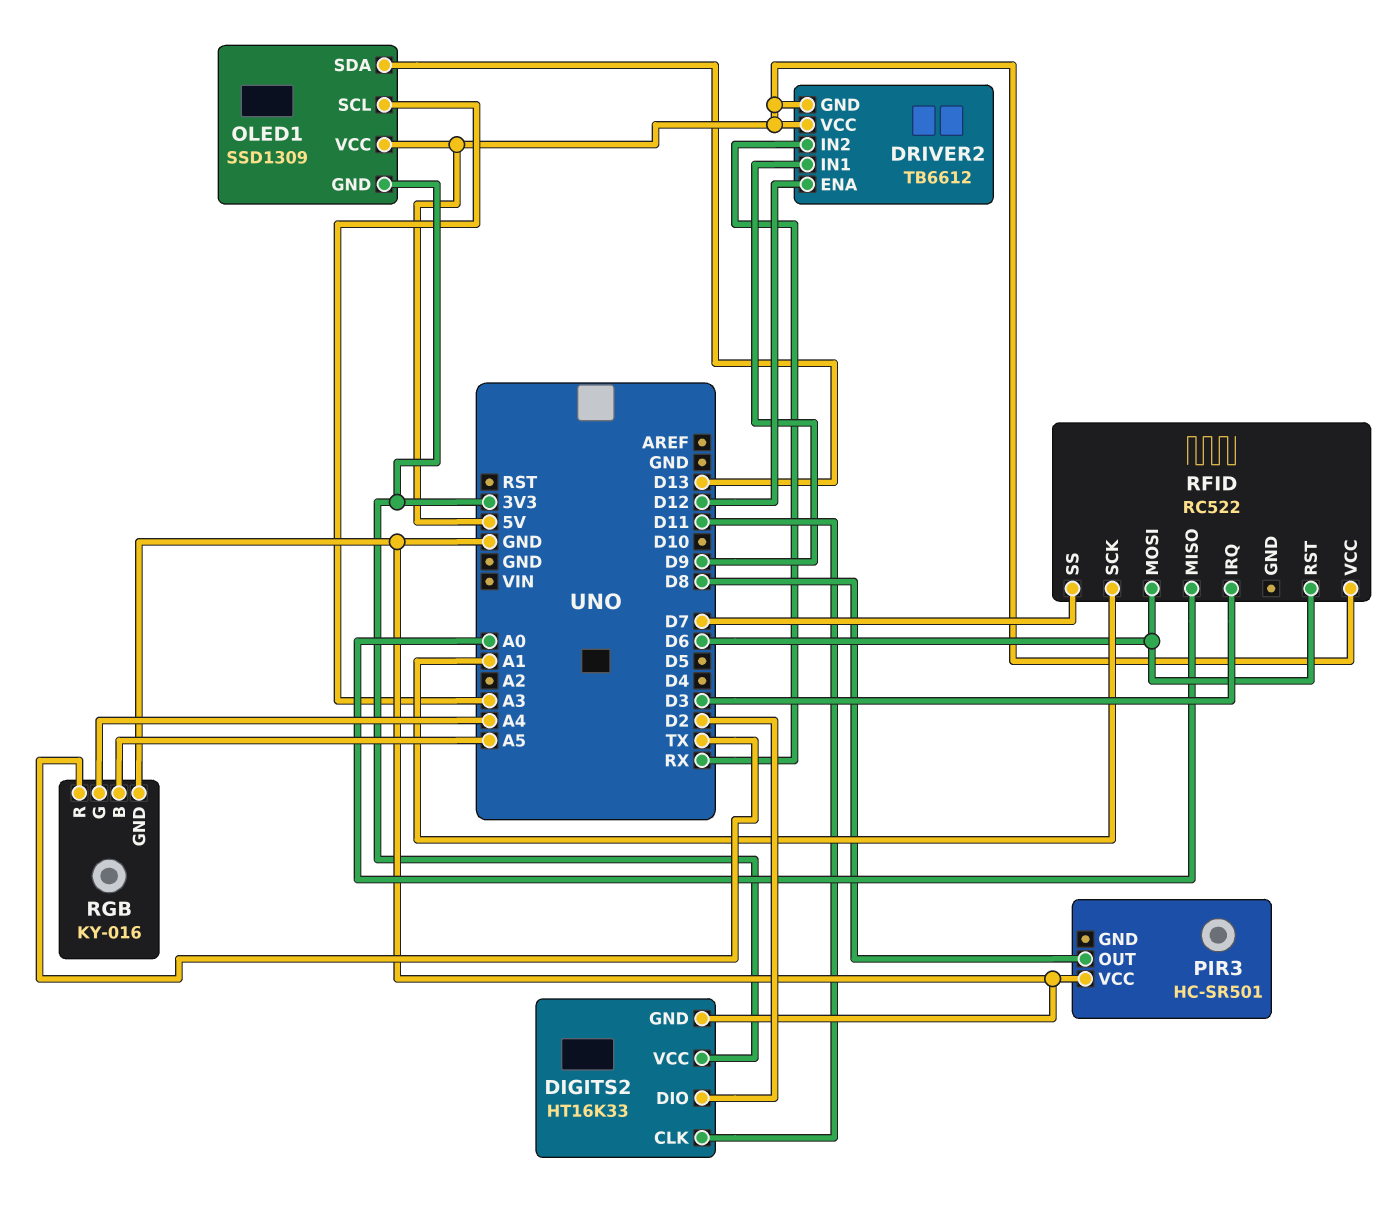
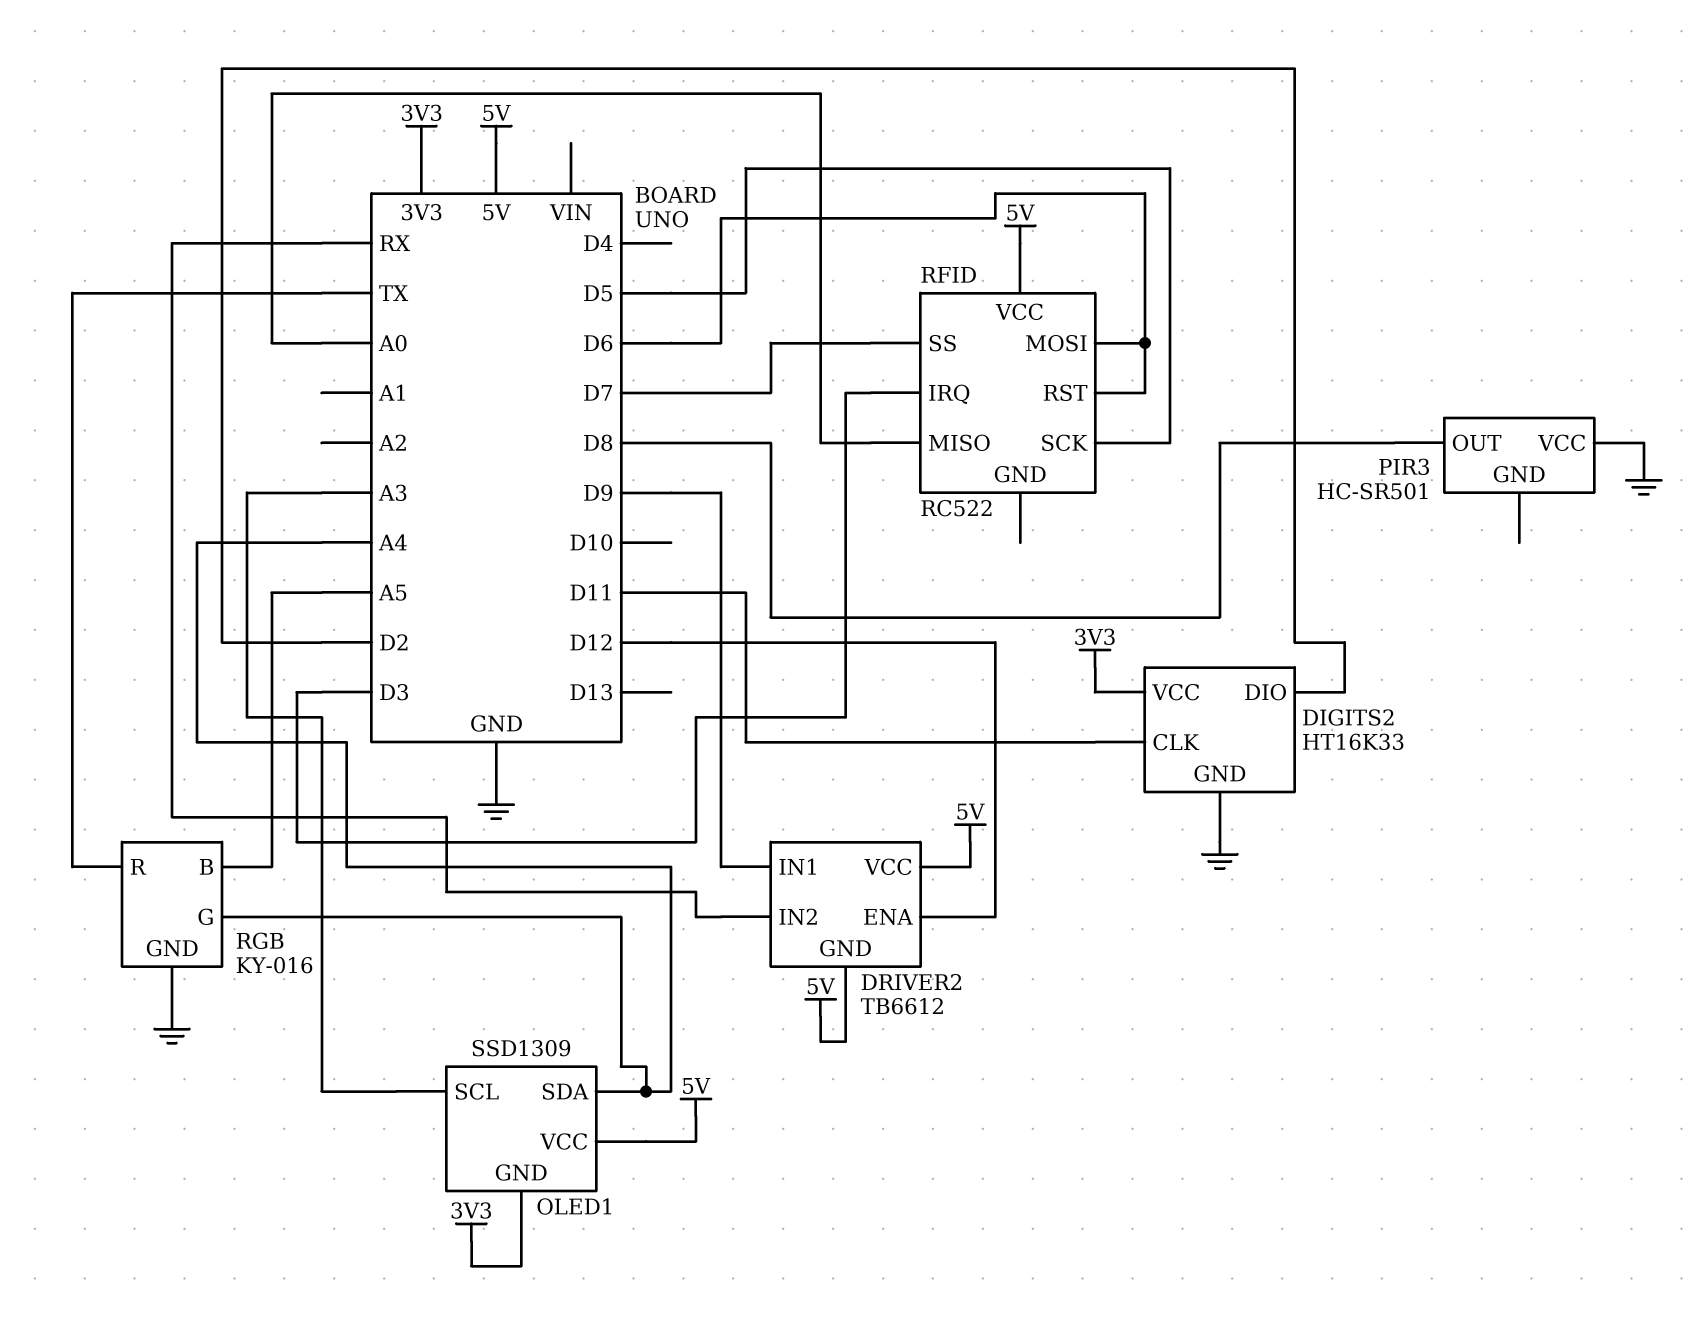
OLED1 pin SDA: D13 -> A4
RFID pin SCK: A1 -> D5

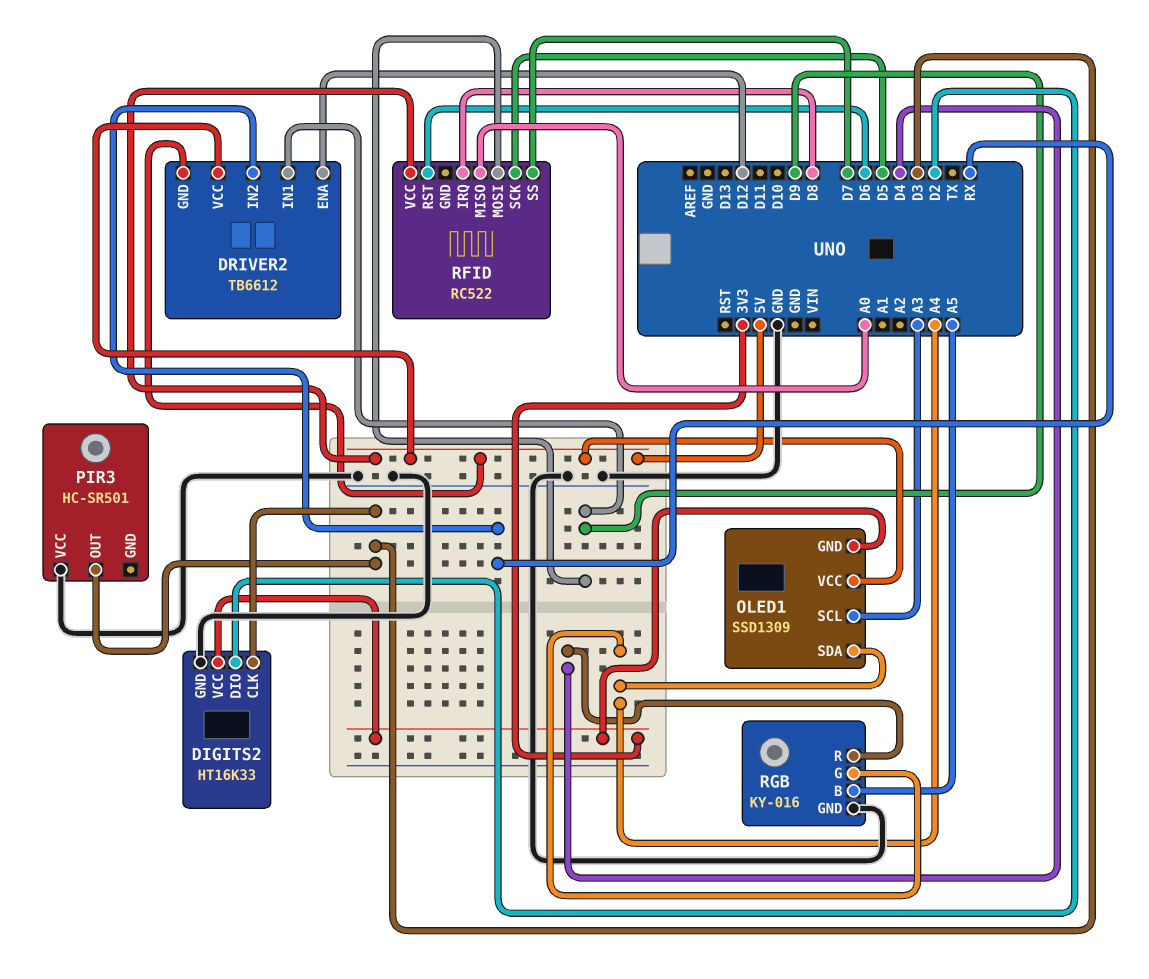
DIGITS2 pin CLK: D11 -> D3
PIR3 pin OUT: D8 -> D3
RFID pin IRQ: D3 -> D8
RFID pin MOSI: D6 -> D9
RGB pin R: TX -> D4

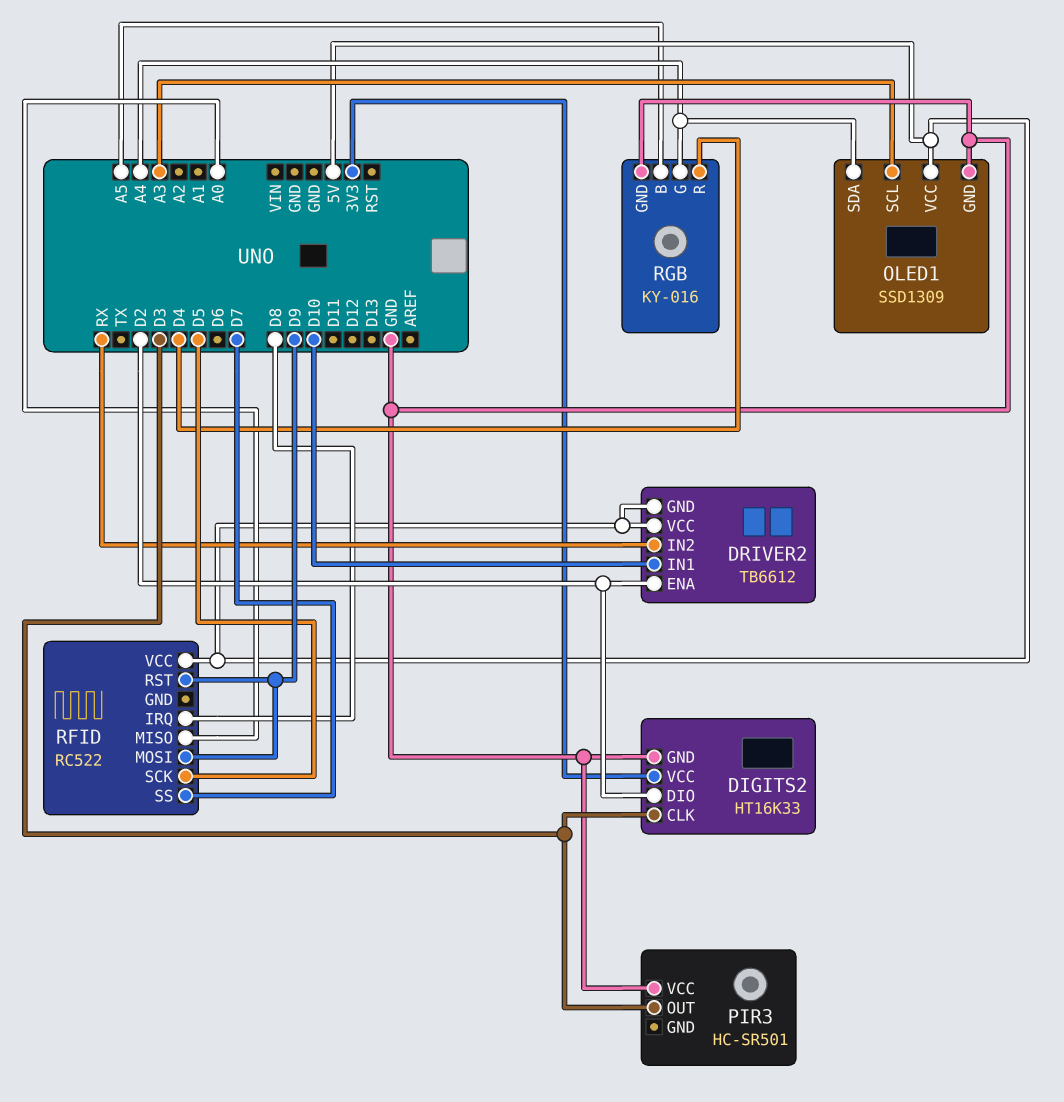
DRIVER2 pin ENA: D12 -> D2
DRIVER2 pin IN1: D9 -> D10
OLED1 pin GND: 3V3 -> GND
RFID pin RST: D6 -> D9

